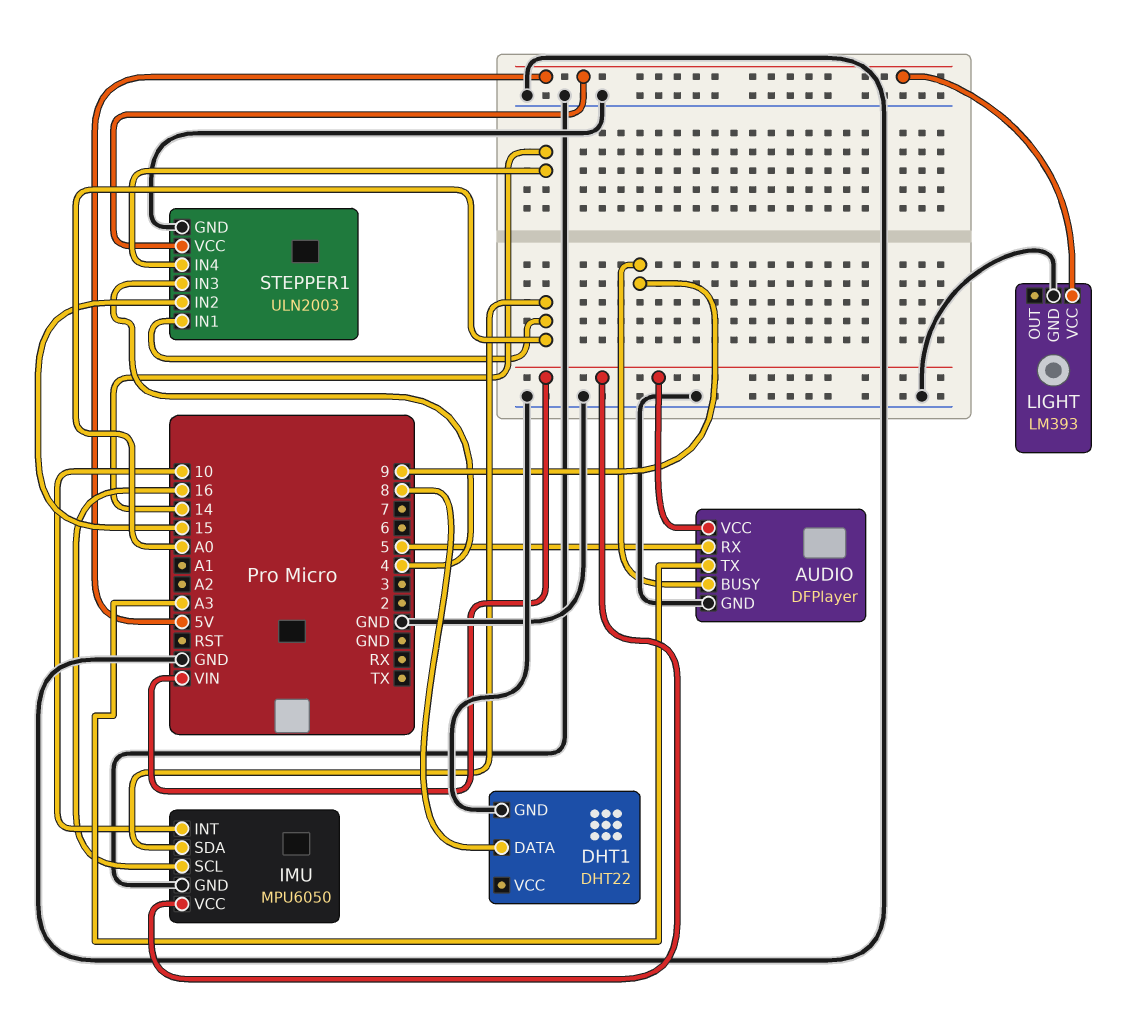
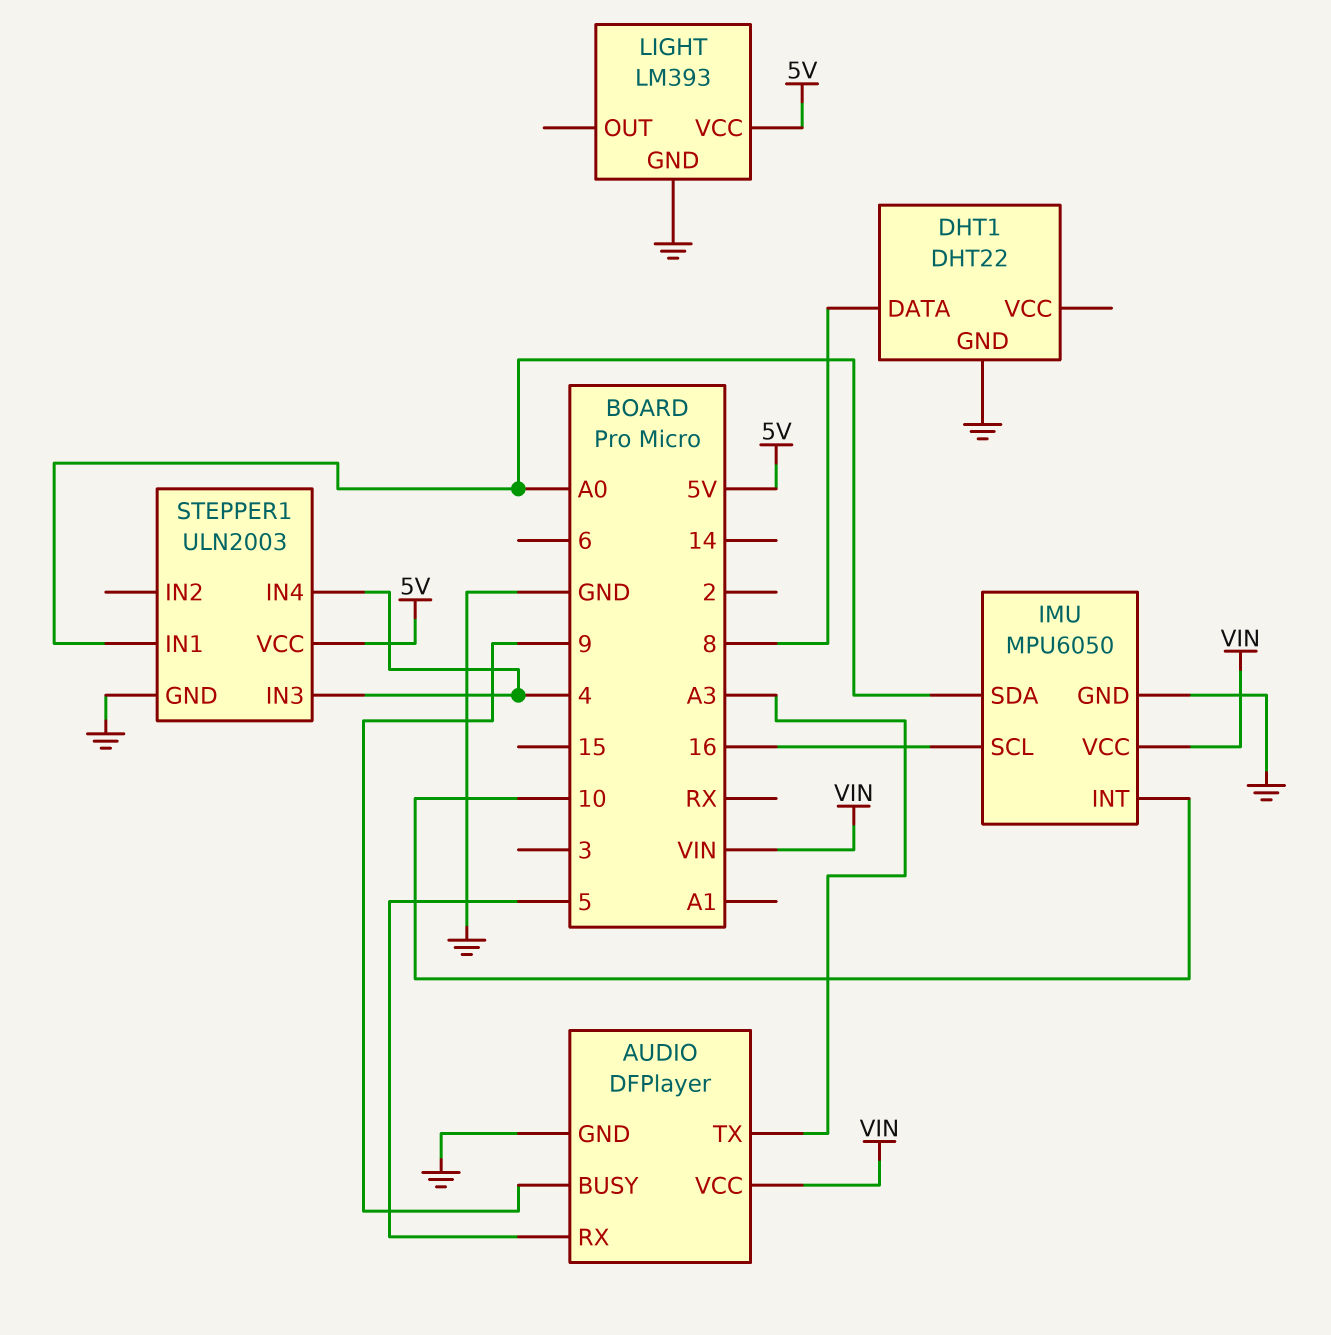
STEPPER1 pin IN2: 15 -> none
STEPPER1 pin IN4: 14 -> 4

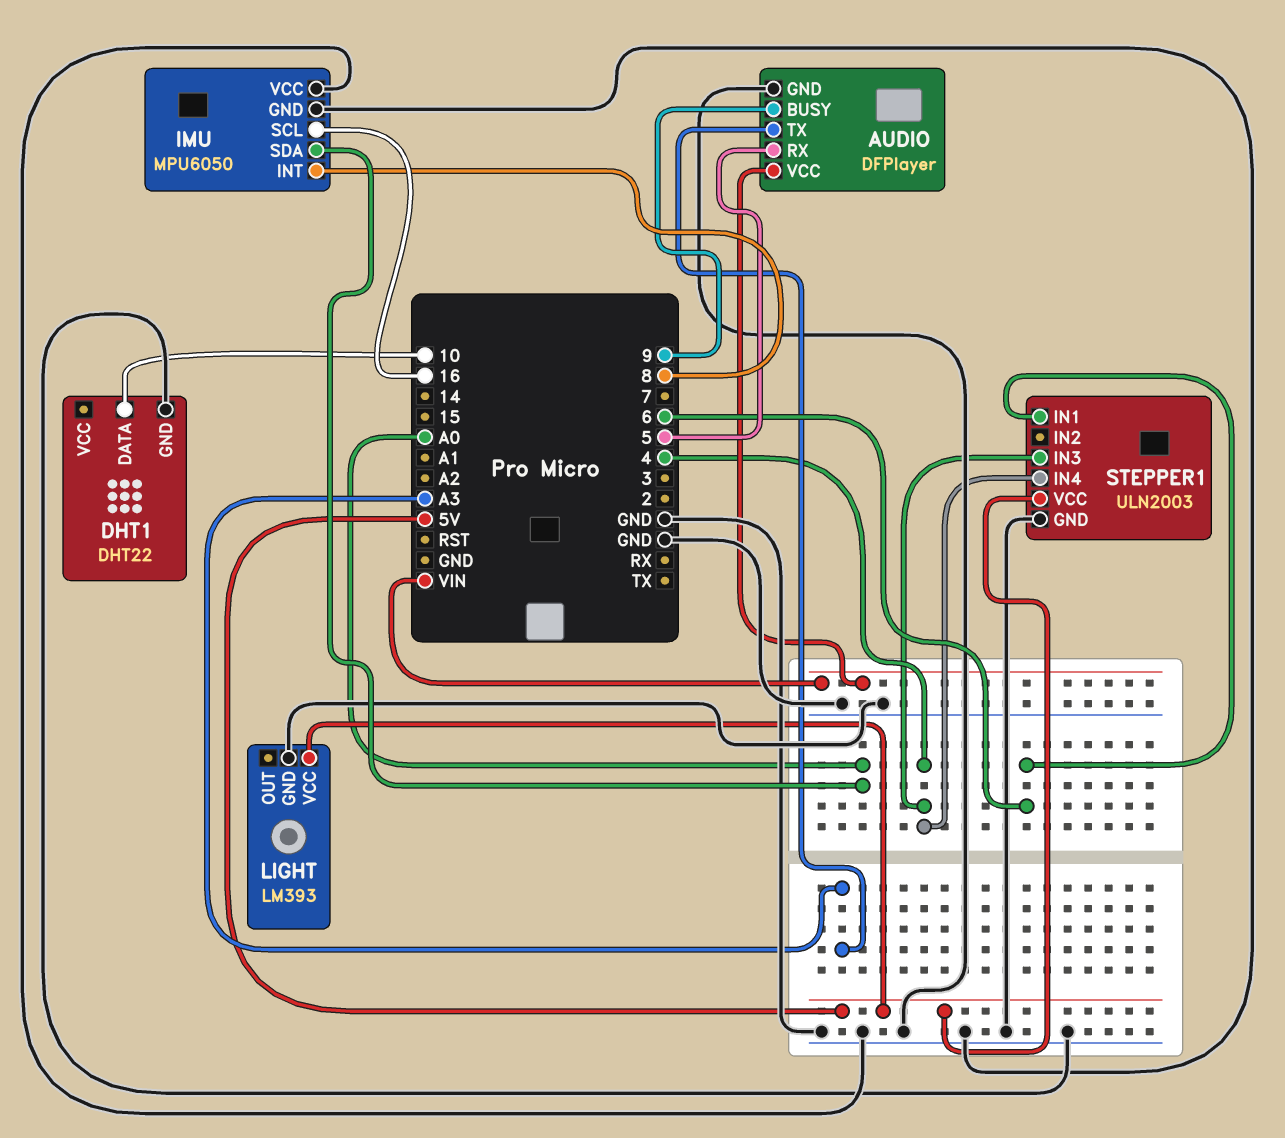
DHT1 pin DATA: 8 -> 10
IMU pin INT: 10 -> 8
IMU pin VCC: VIN -> GND
STEPPER1 pin IN1: A0 -> 6

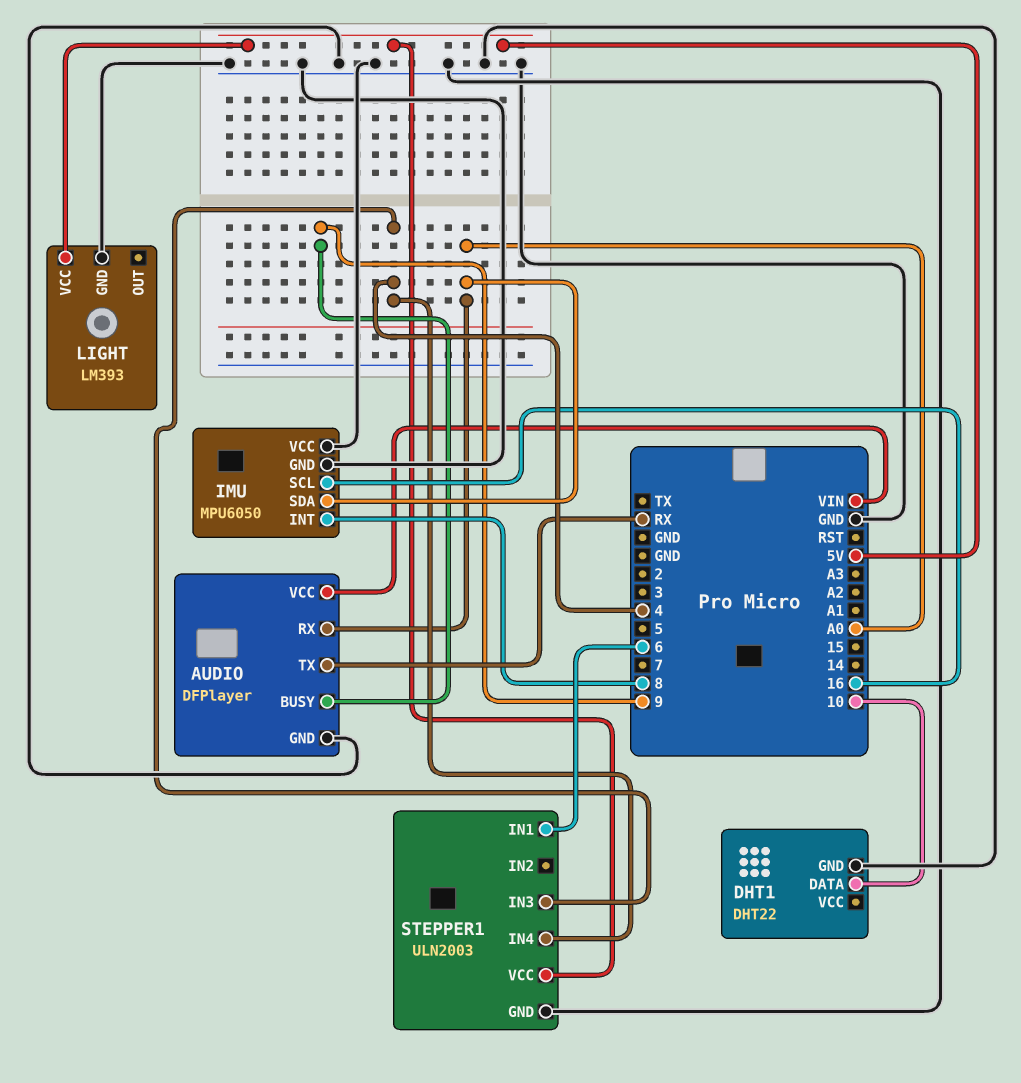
AUDIO pin RX: 5 -> A0
AUDIO pin TX: A3 -> RX

